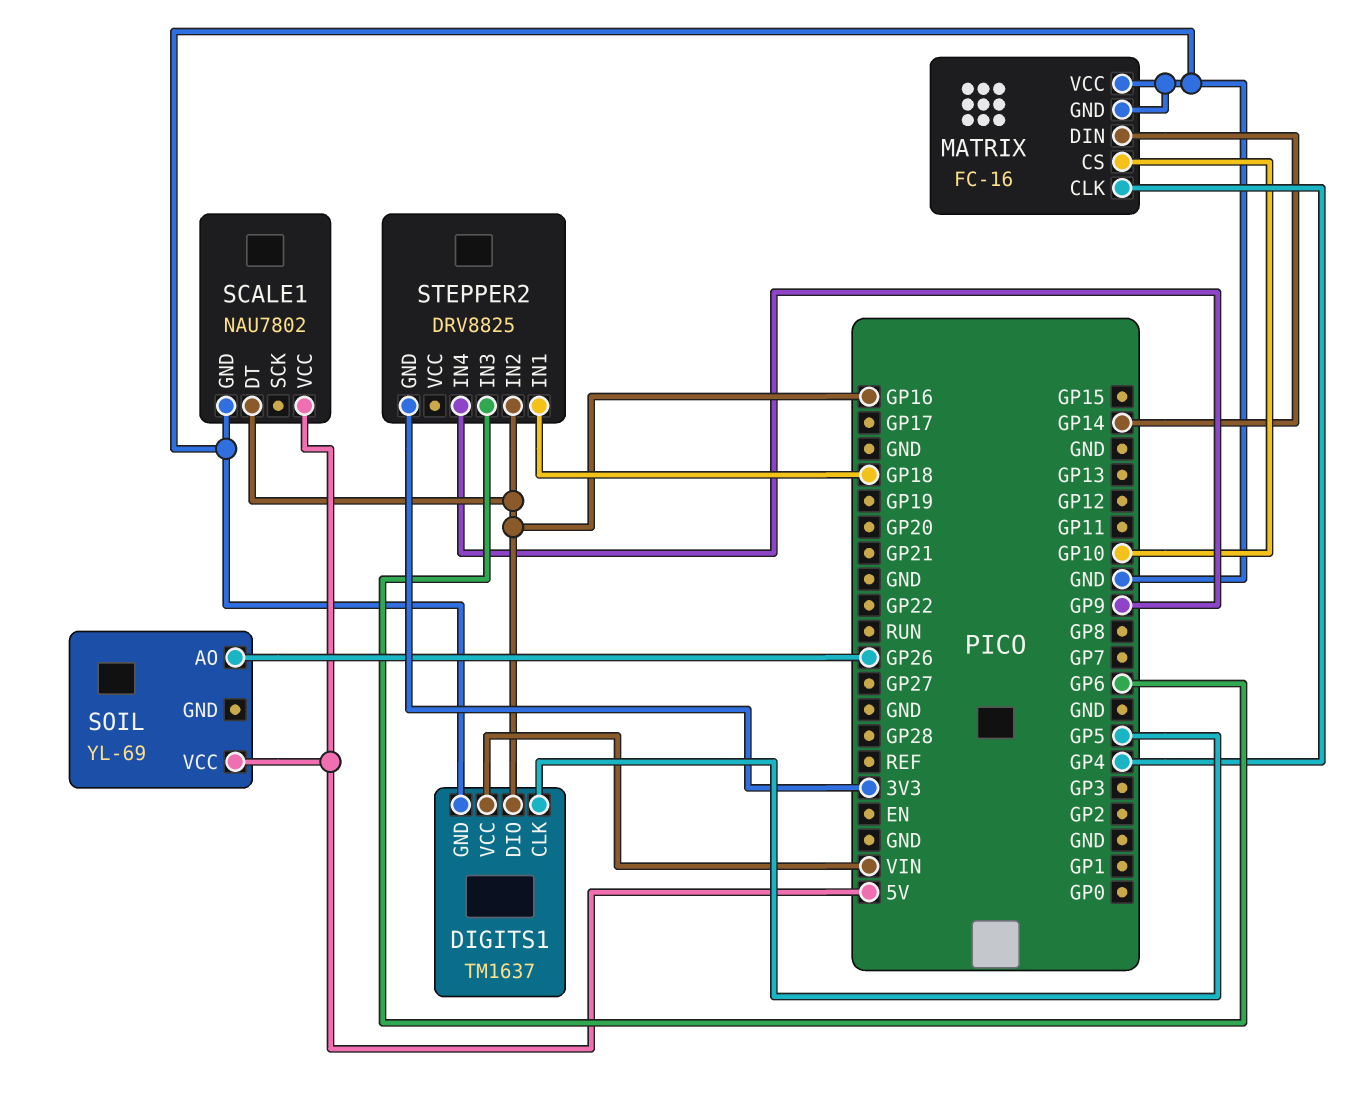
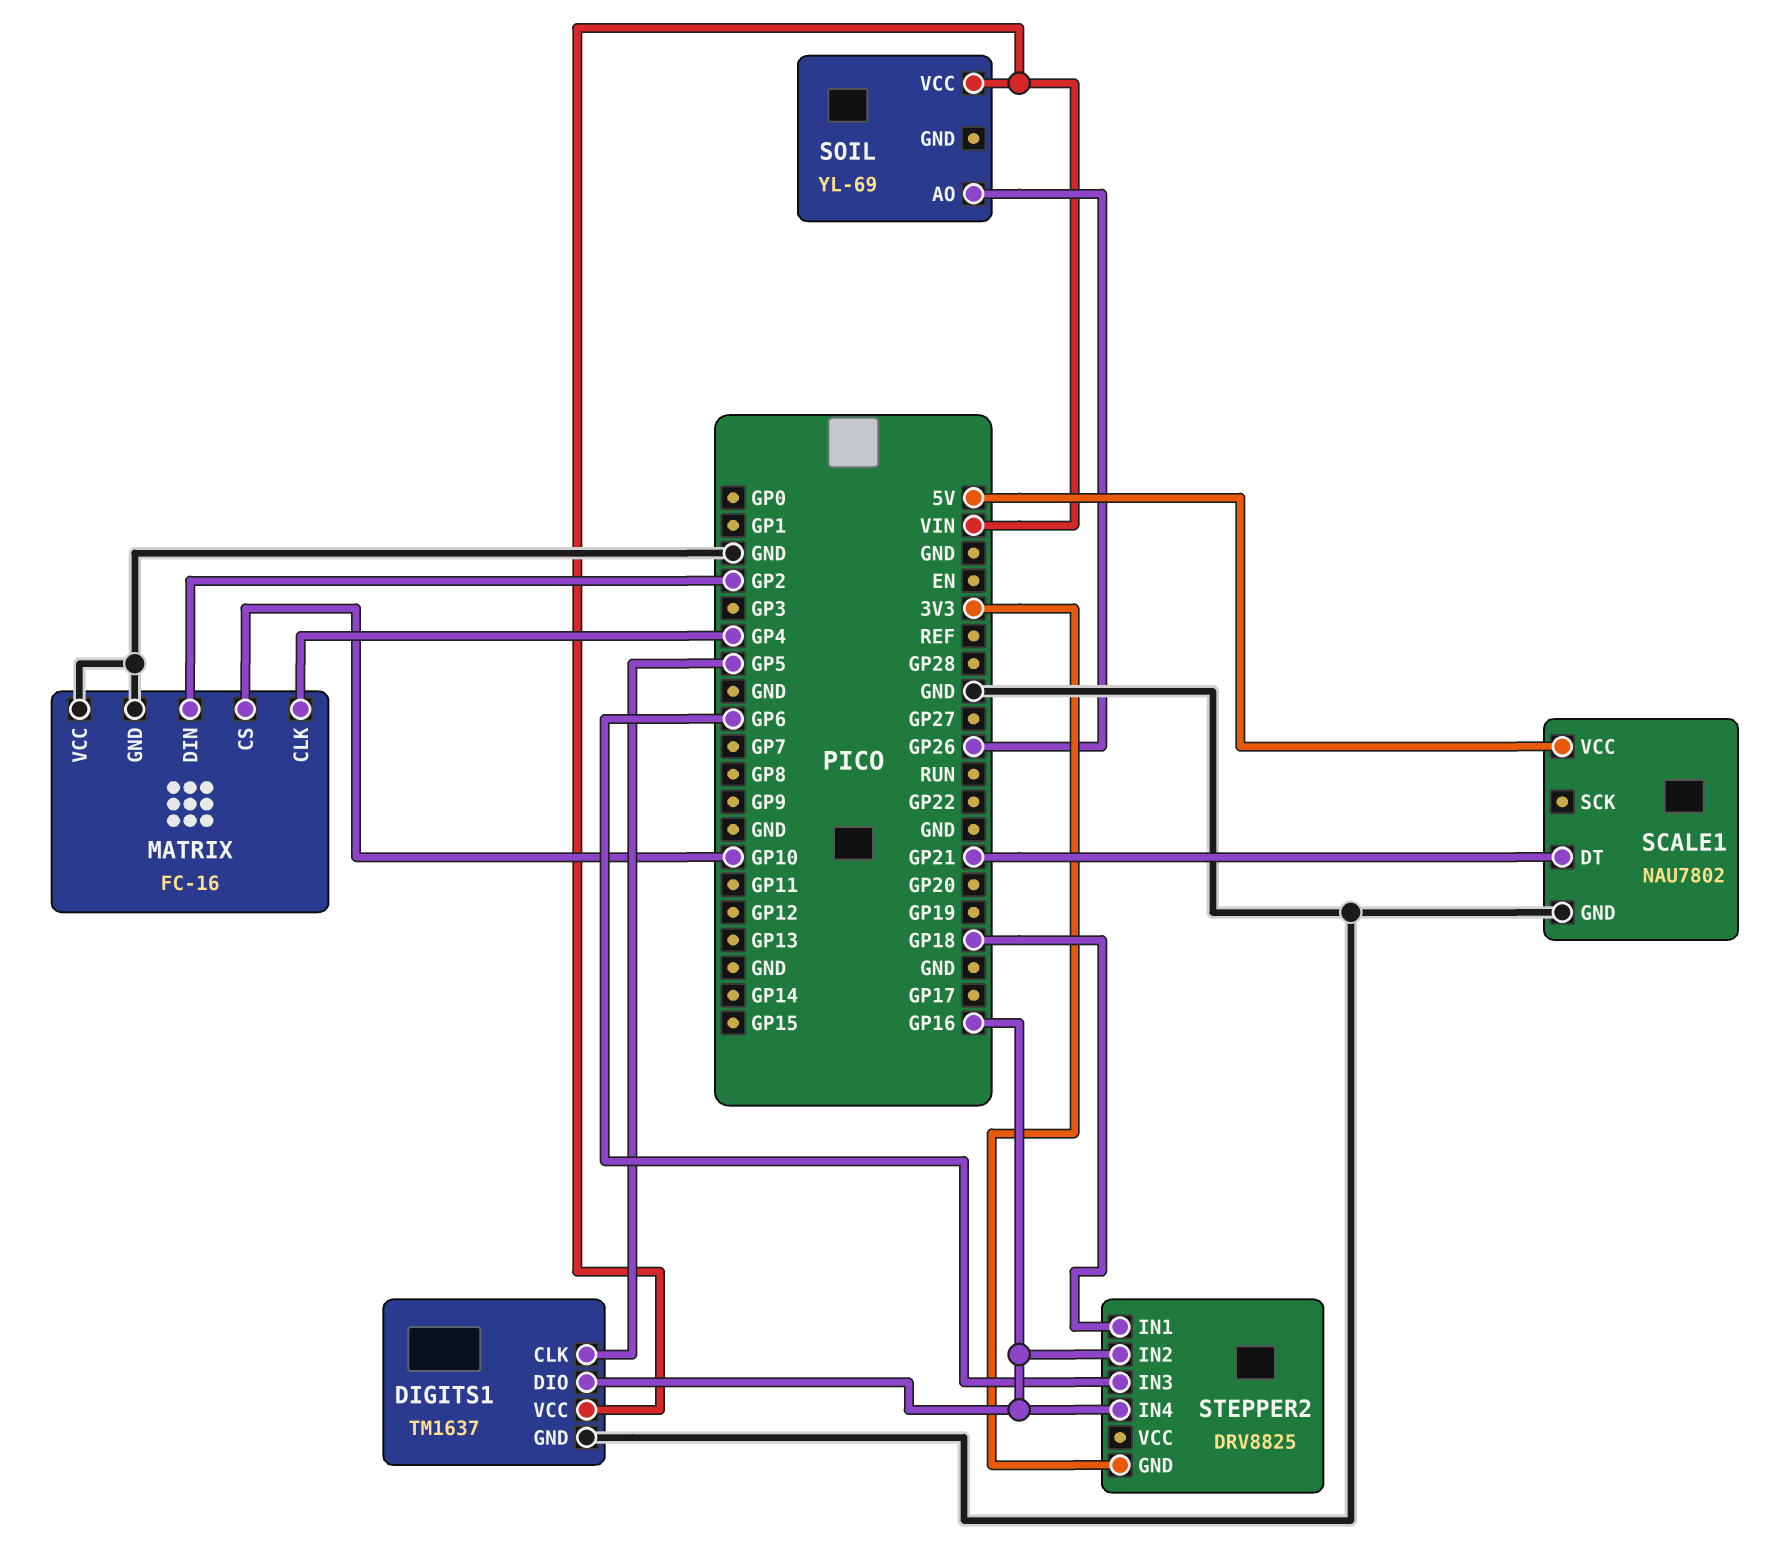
MATRIX pin DIN: GP14 -> GP2
SCALE1 pin DT: GP16 -> GP21
SOIL pin VCC: 5V -> VIN
STEPPER2 pin IN4: GP9 -> GP16

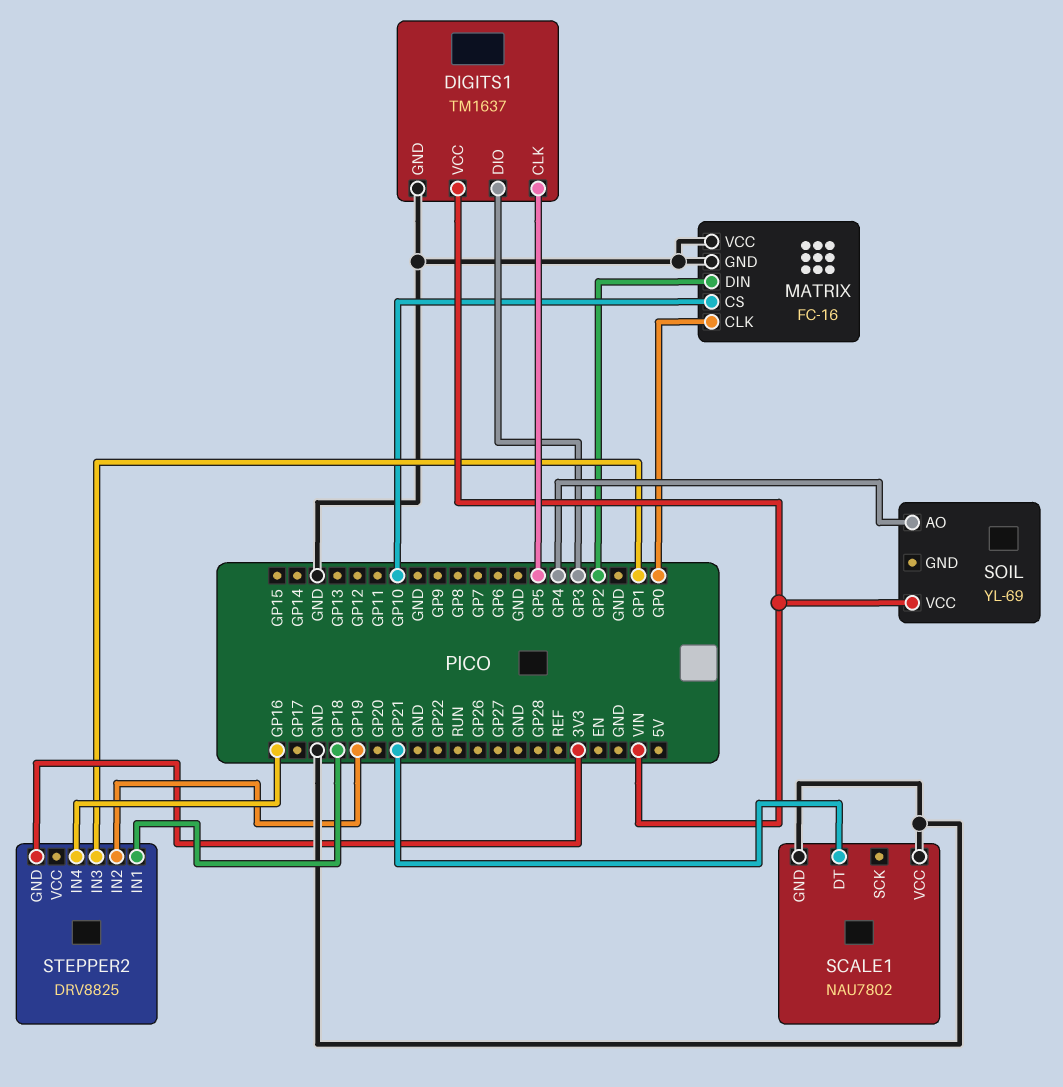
DIGITS1 pin DIO: GP16 -> GP3
MATRIX pin CLK: GP4 -> GP0
SCALE1 pin VCC: 5V -> GND
SOIL pin AO: GP26 -> GP4
STEPPER2 pin IN2: GP16 -> GP19
STEPPER2 pin IN3: GP6 -> GP1

